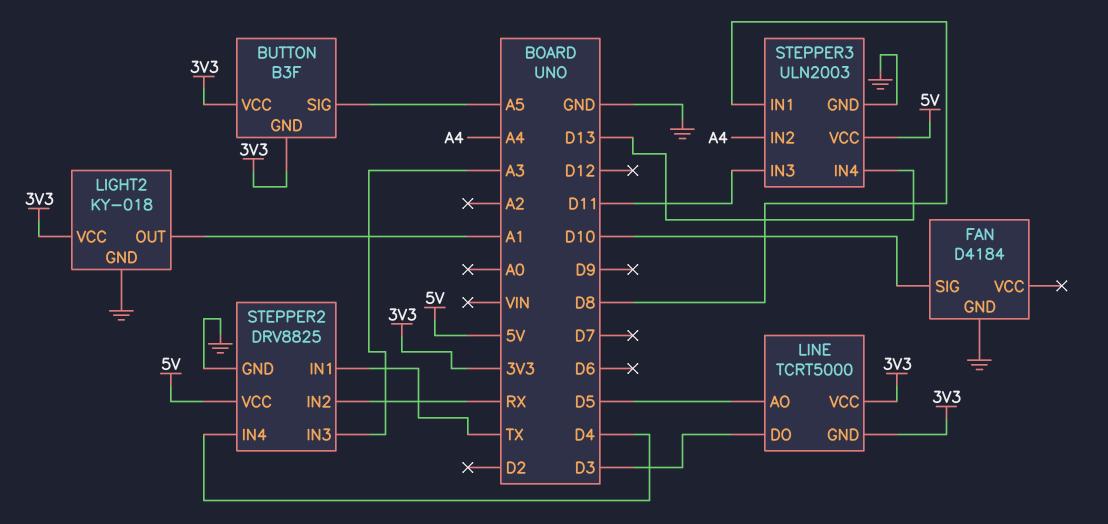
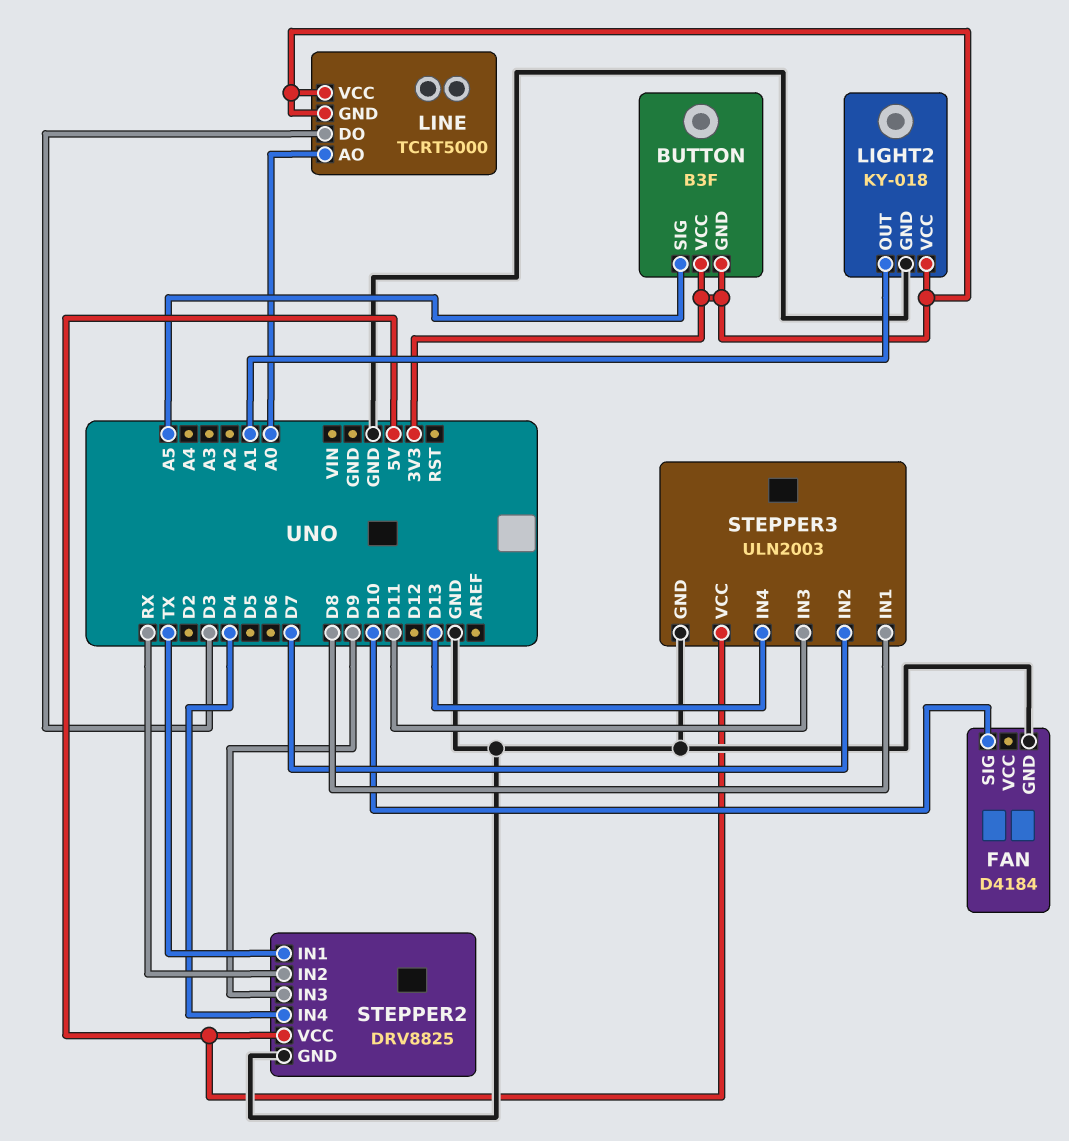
LINE pin AO: D5 -> A0
STEPPER2 pin IN3: A3 -> D9
STEPPER3 pin IN2: A4 -> D7

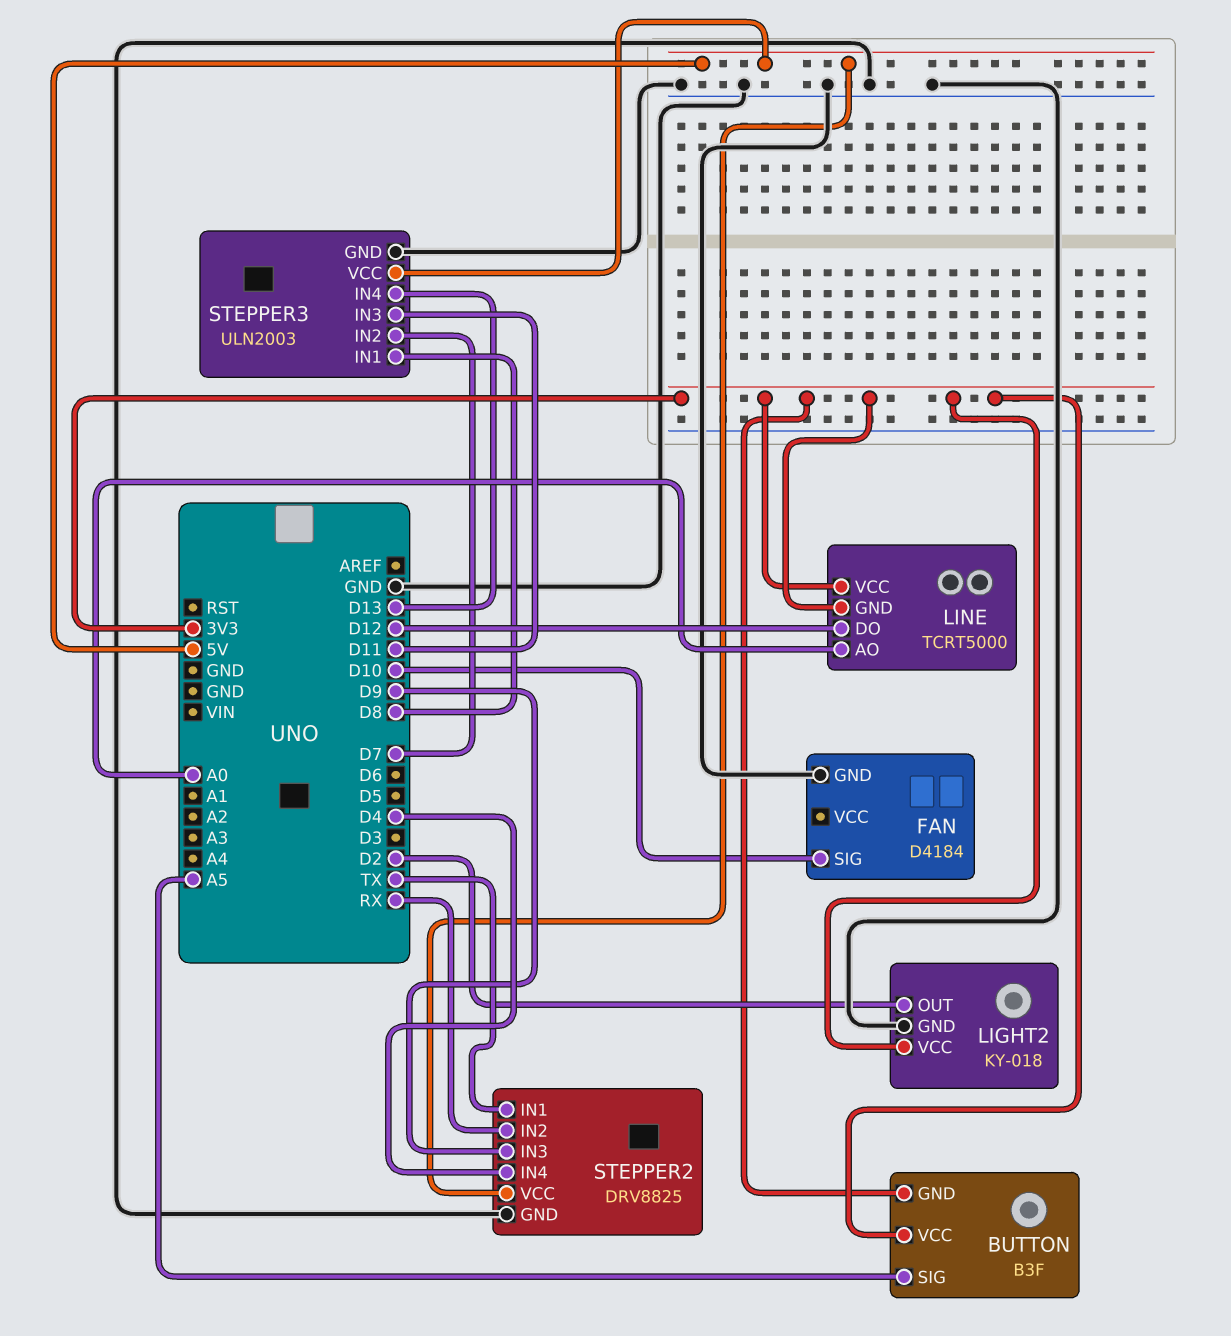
LIGHT2 pin OUT: A1 -> D2
LINE pin DO: D3 -> D12

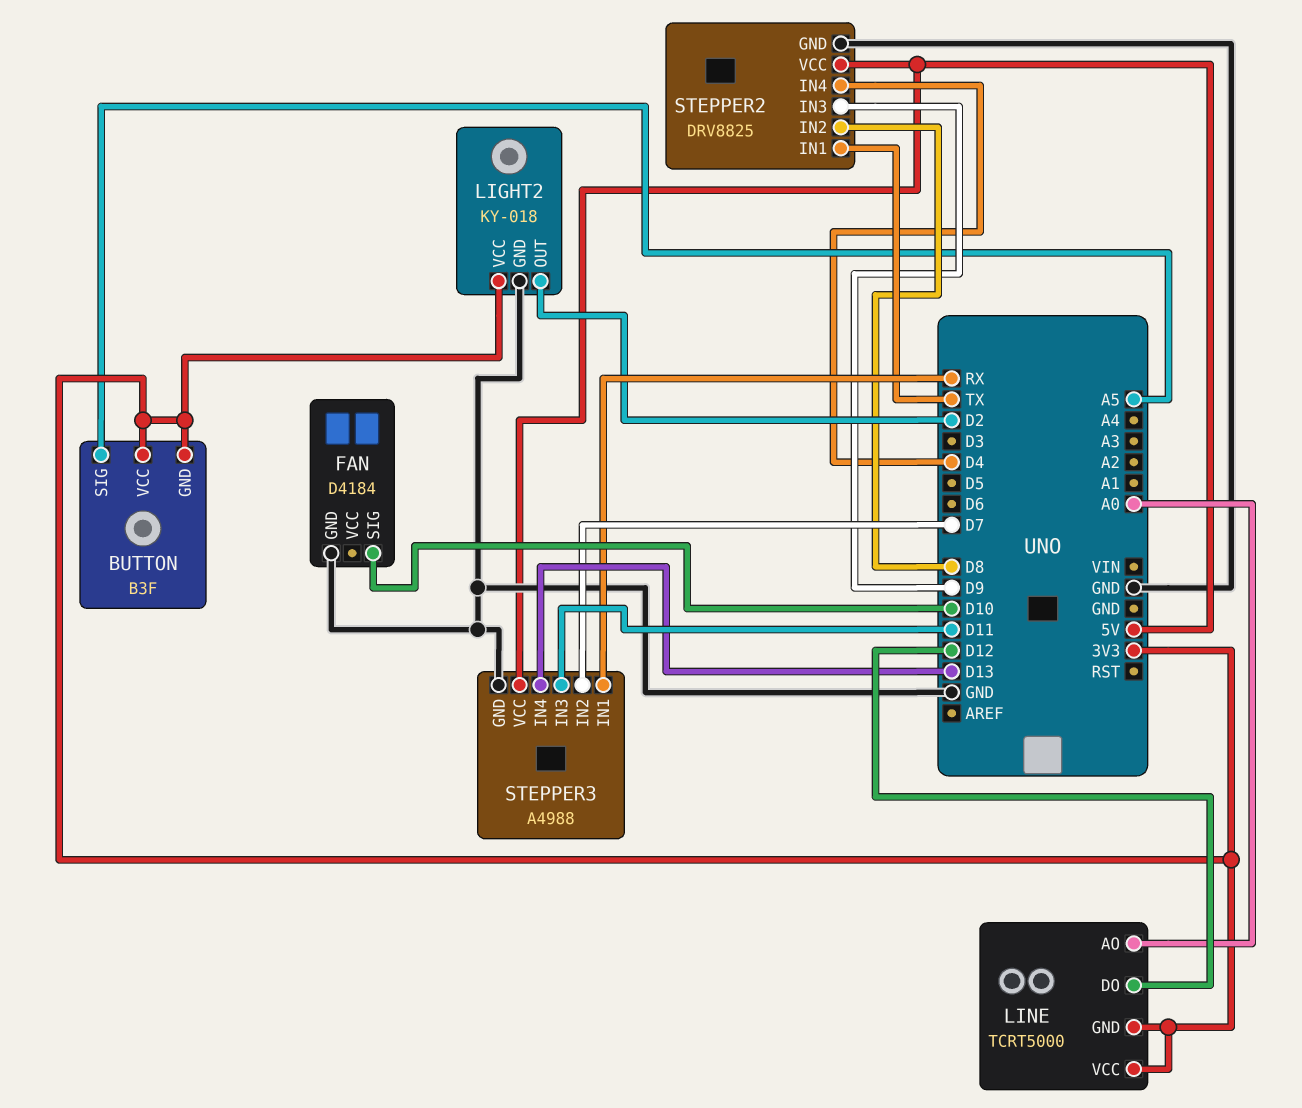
STEPPER2 pin IN2: RX -> D8
STEPPER3: ULN2003 -> A4988
STEPPER3 pin IN1: D8 -> RX

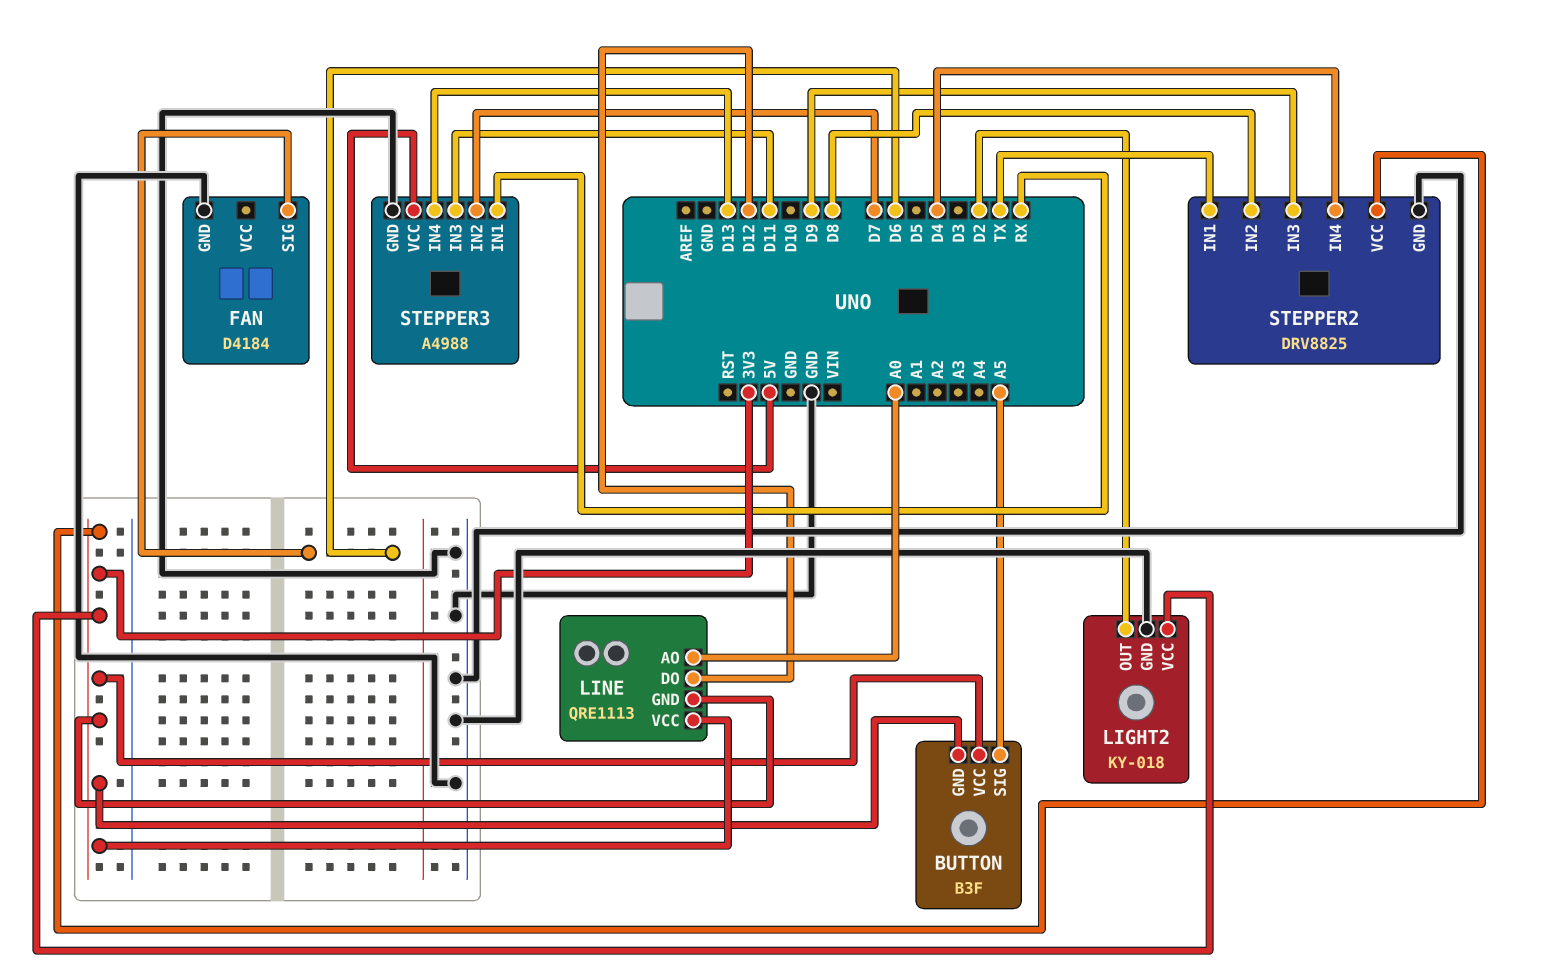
FAN pin SIG: D10 -> D6
LINE: TCRT5000 -> QRE1113
STEPPER2 pin VCC: 5V -> 3V3

